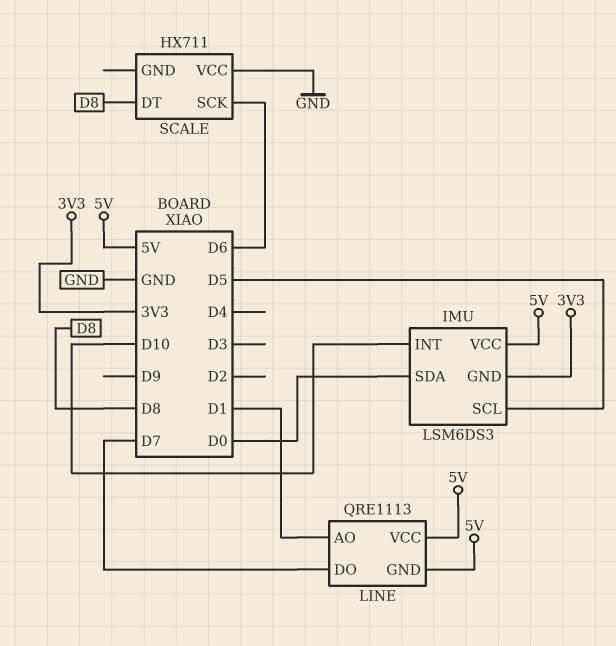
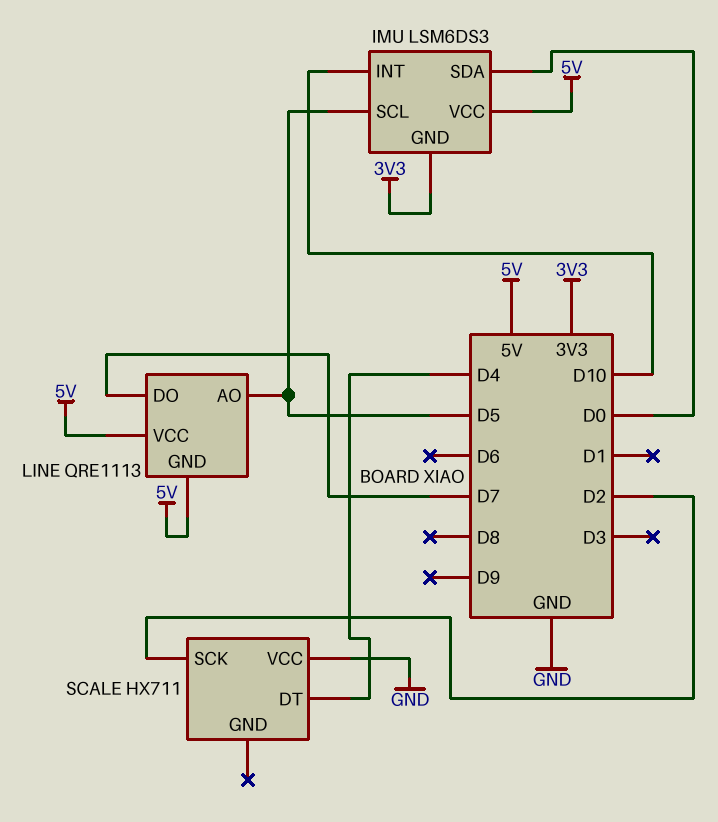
LINE pin AO: D1 -> D5
SCALE pin DT: D8 -> D4
SCALE pin SCK: D6 -> D2

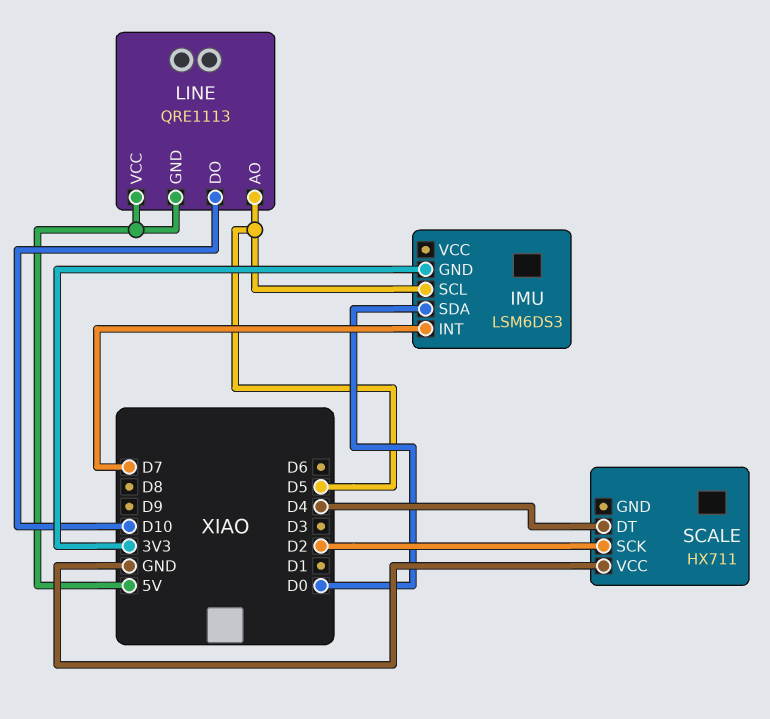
IMU pin INT: D10 -> D7
IMU pin VCC: 5V -> none
LINE pin DO: D7 -> D10

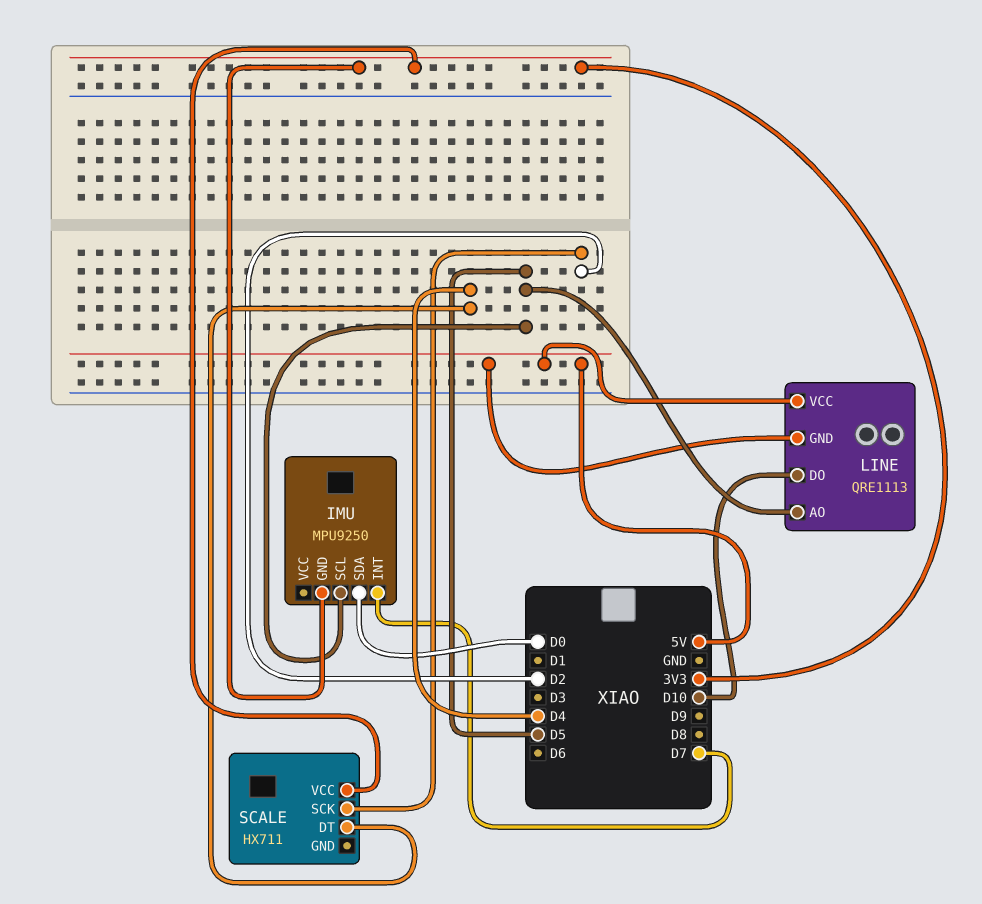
IMU: LSM6DS3 -> MPU9250
SCALE pin VCC: GND -> 3V3

